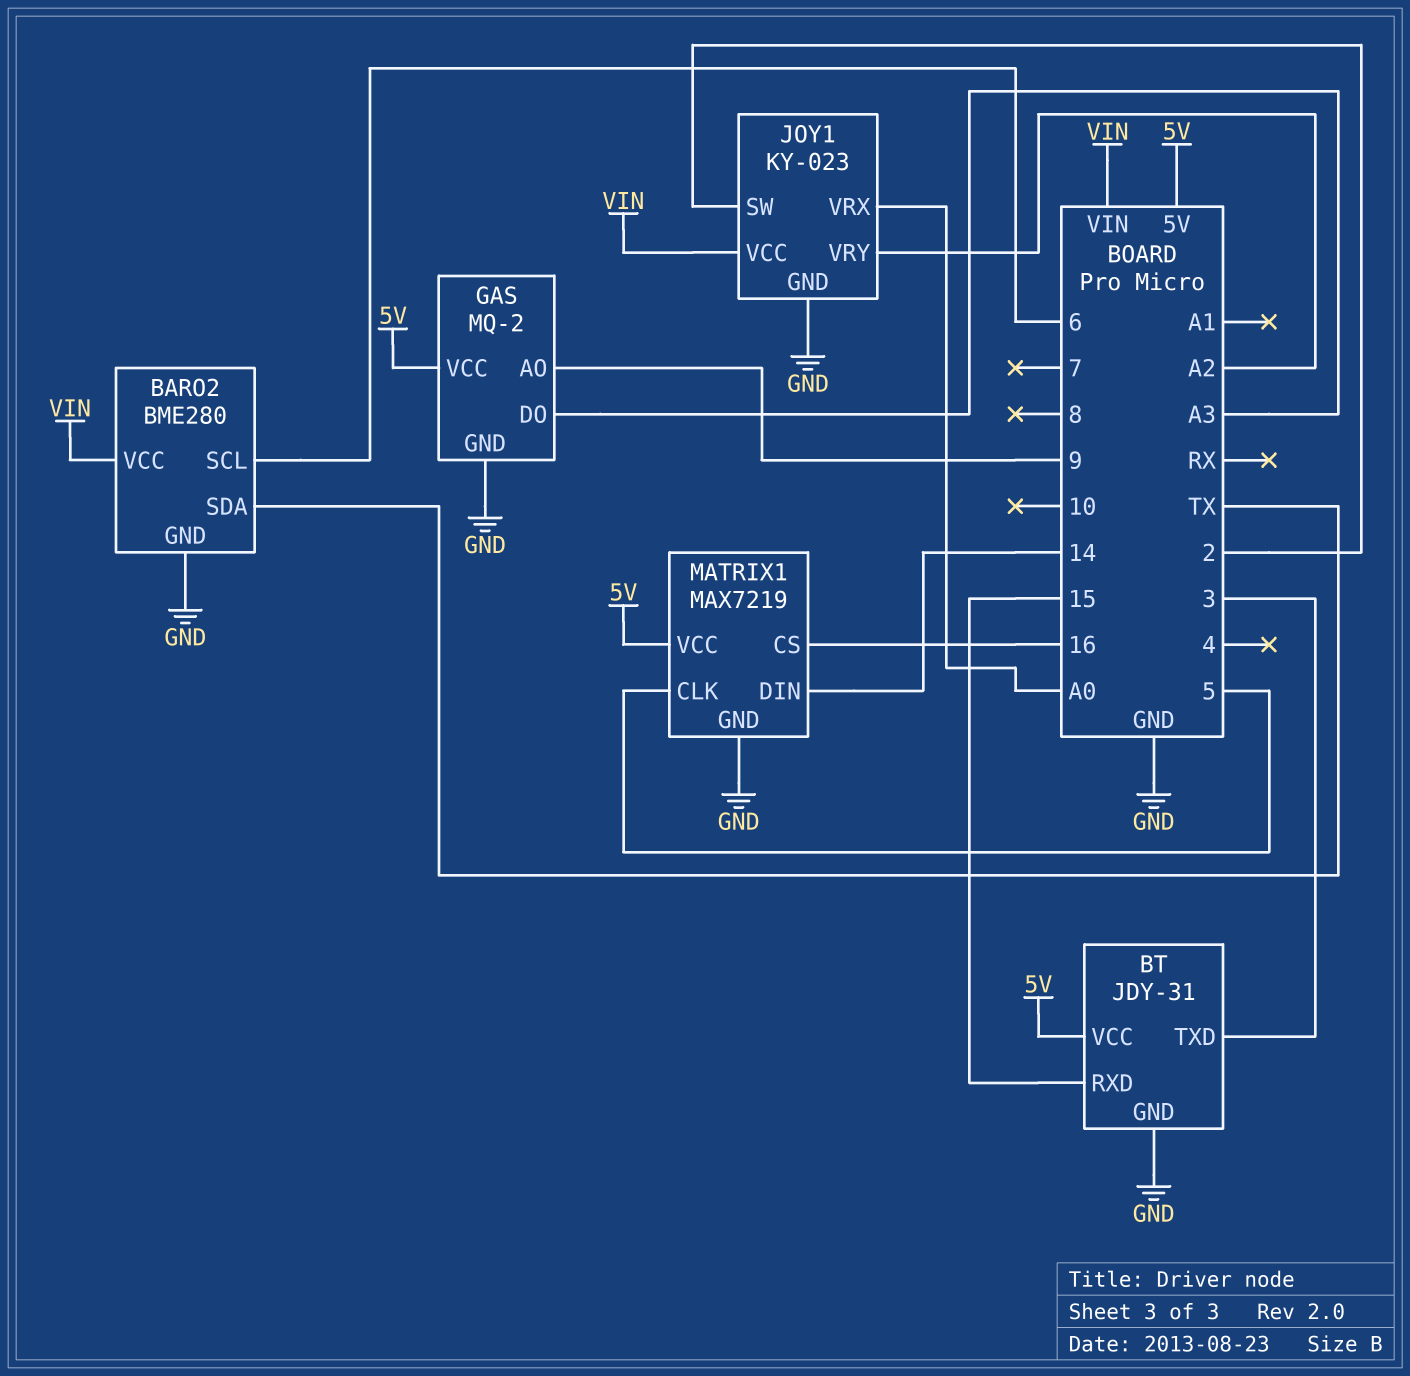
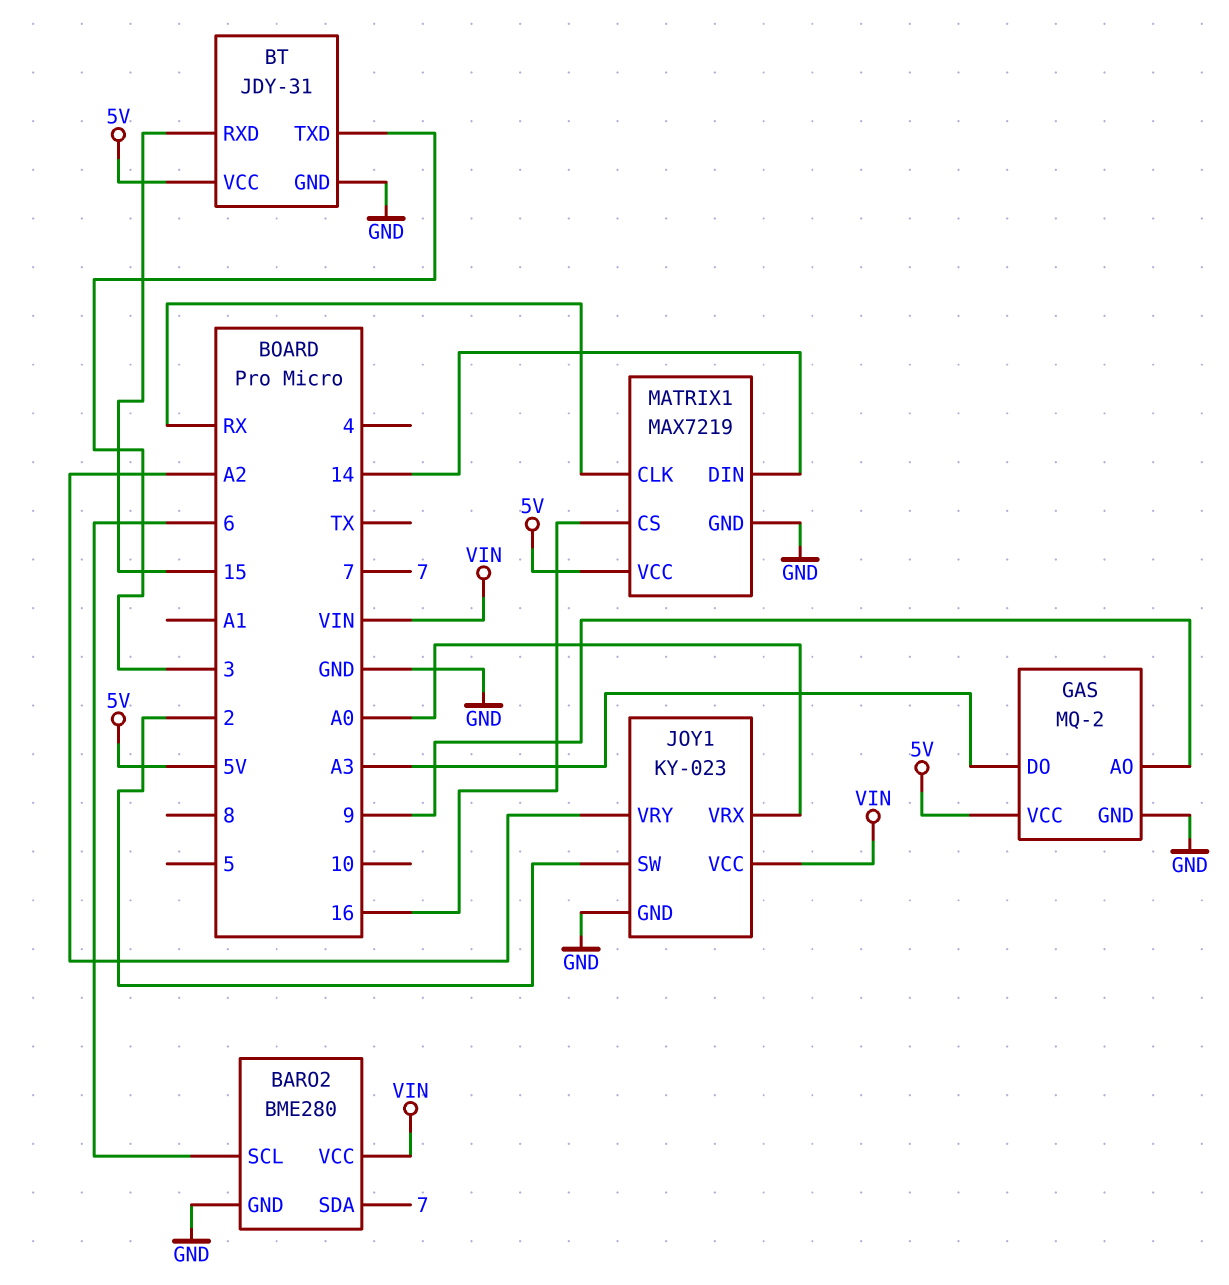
BARO2 pin SDA: TX -> 7
MATRIX1 pin CLK: 5 -> RX

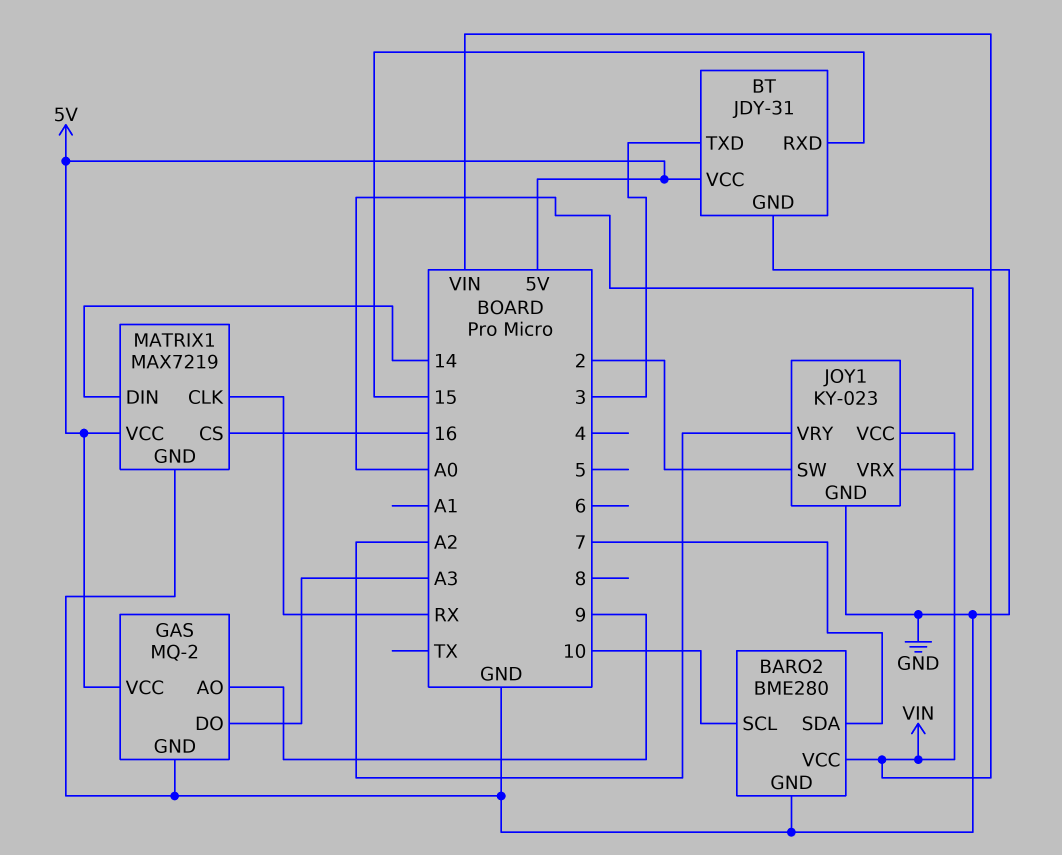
BARO2 pin SCL: 6 -> 10

